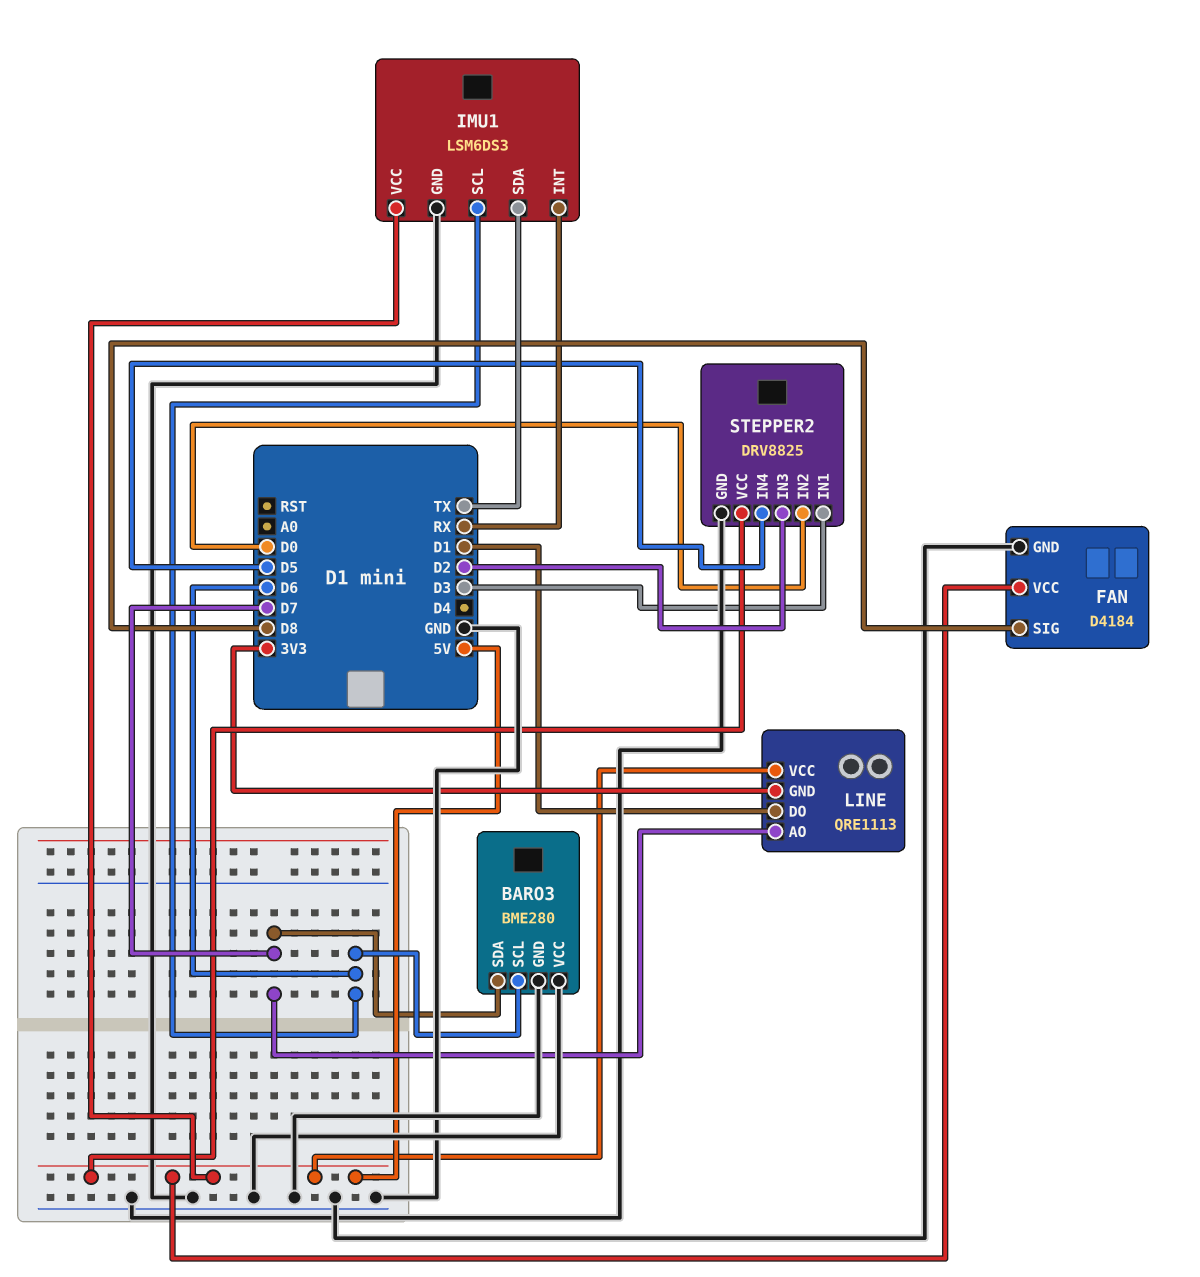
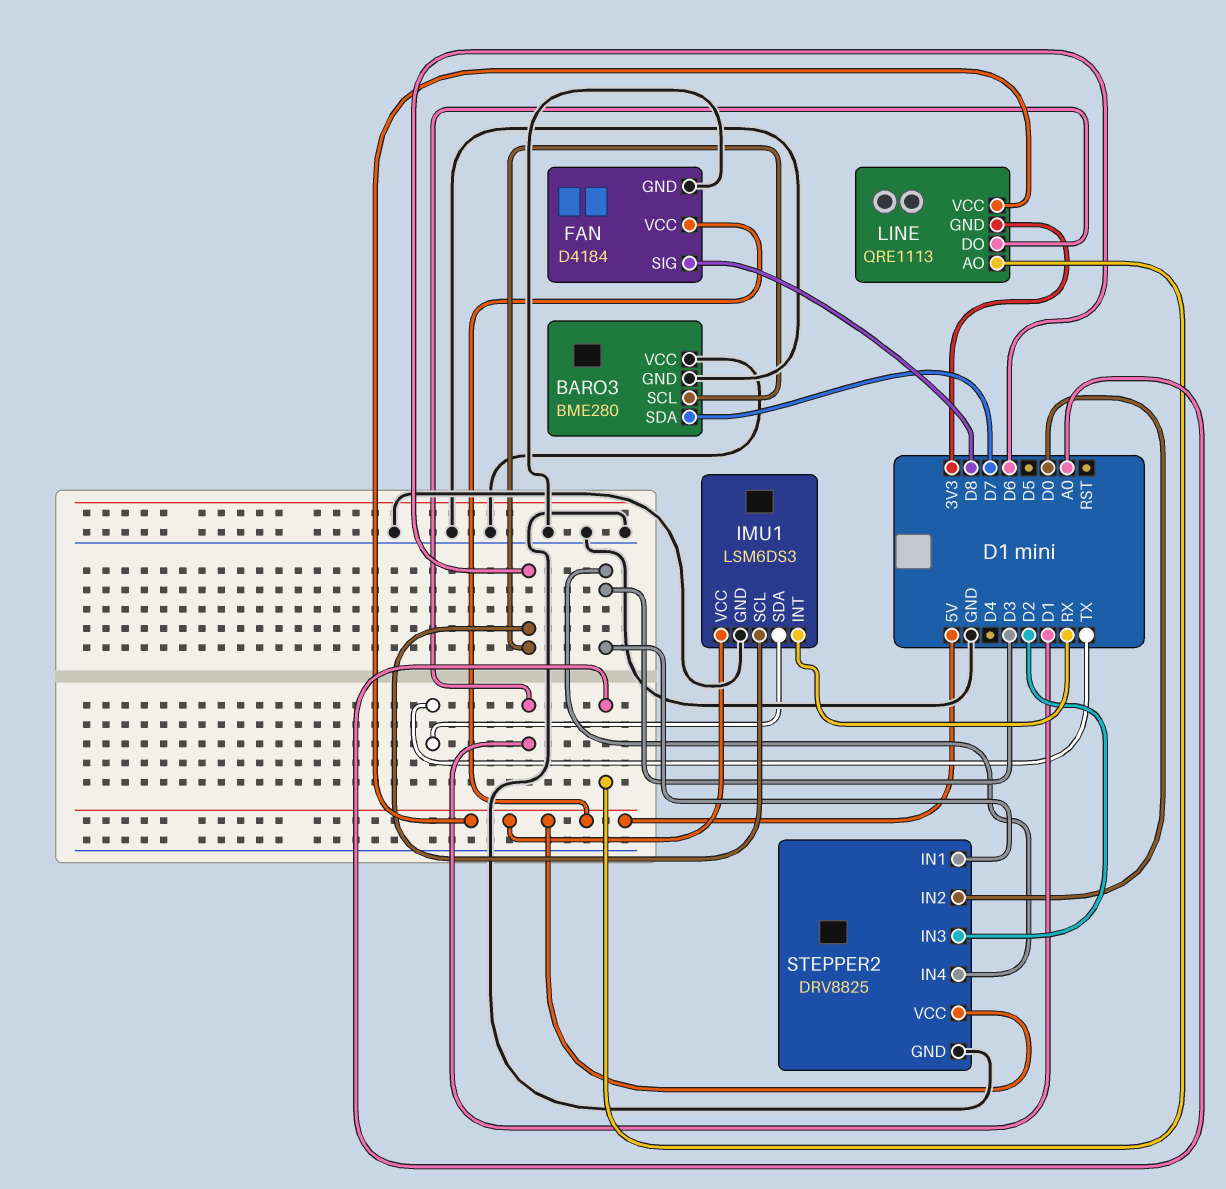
LINE pin AO: D7 -> A0
STEPPER2 pin IN4: D5 -> D3

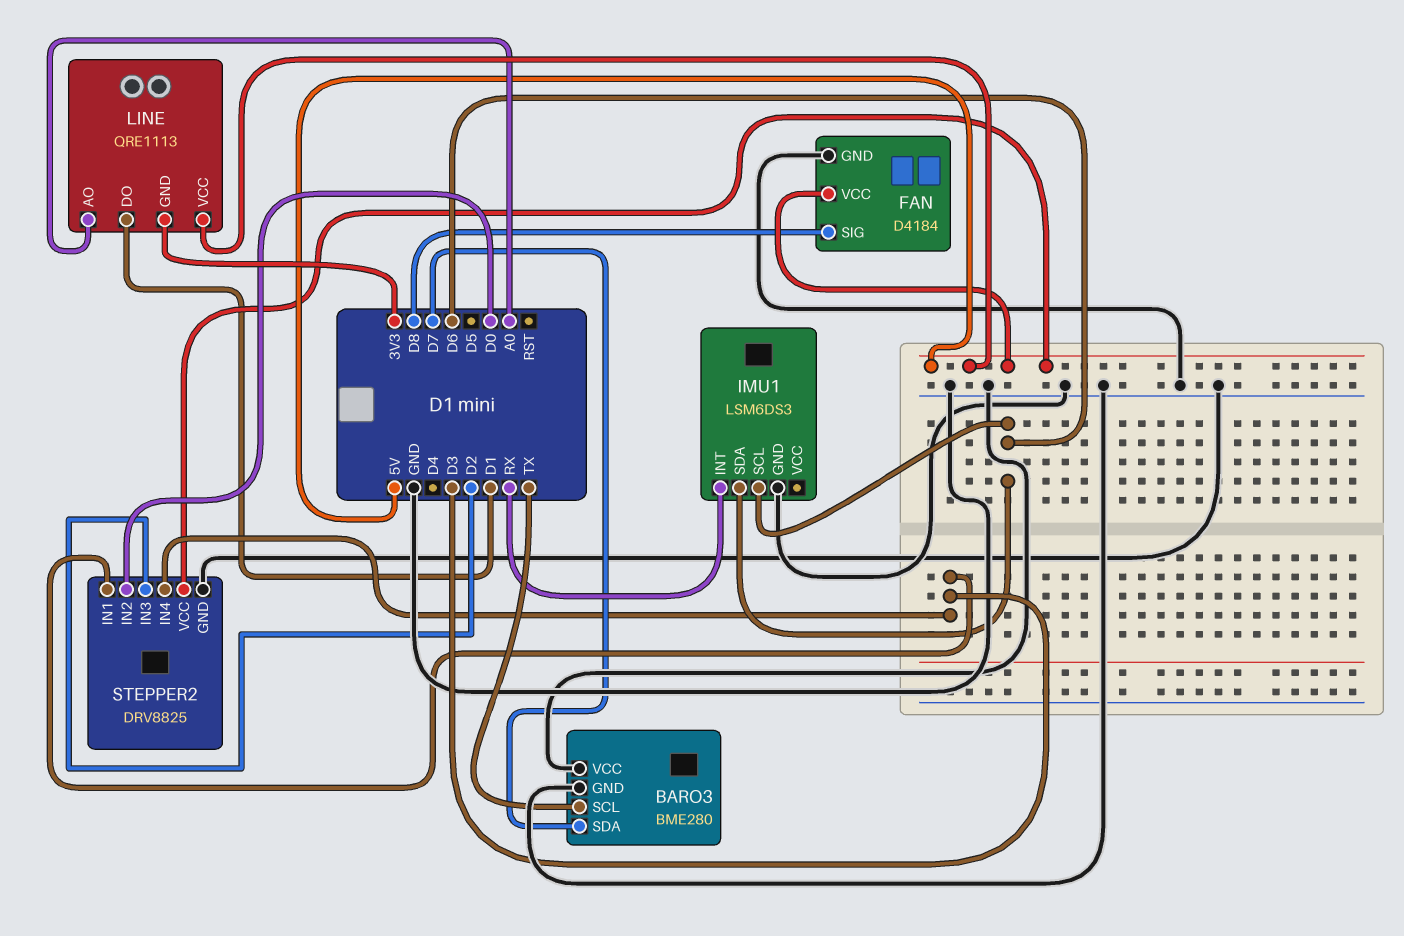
BARO3 pin SCL: D6 -> TX
IMU1 pin SDA: TX -> D6
IMU1 pin VCC: 5V -> none

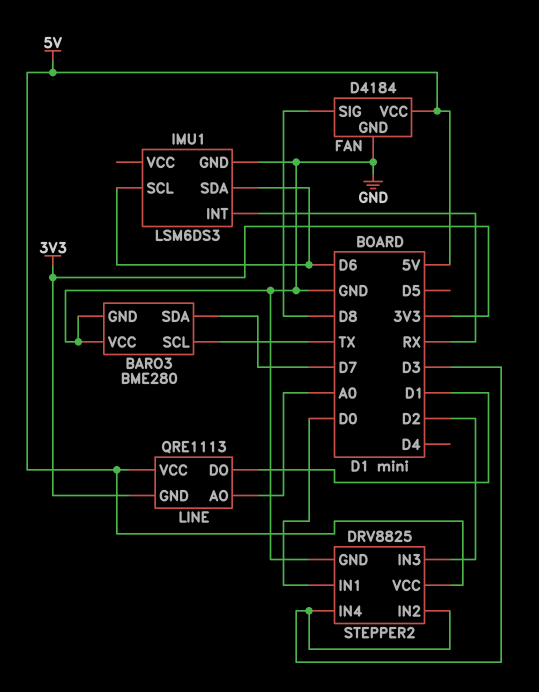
STEPPER2 pin IN1: D3 -> D0
STEPPER2 pin IN2: D0 -> D3

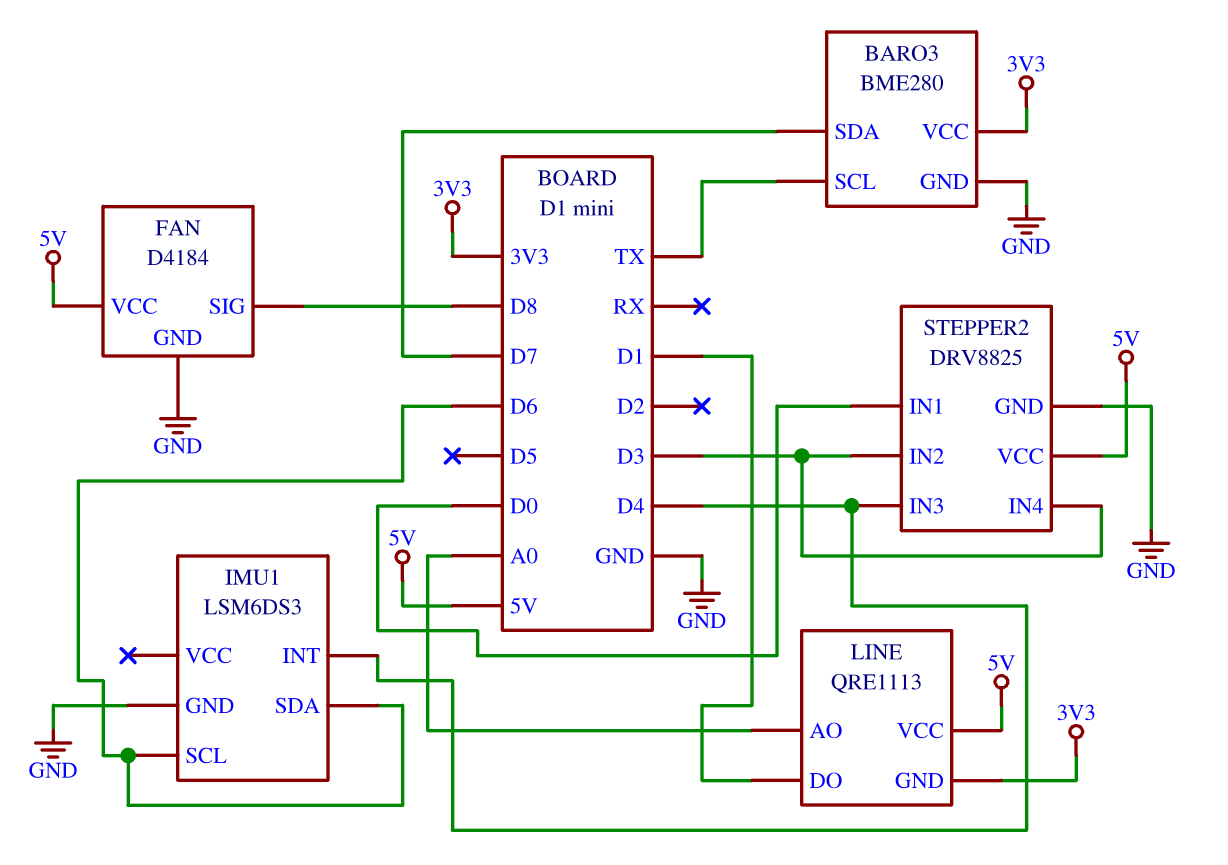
BARO3 pin VCC: GND -> 3V3
IMU1 pin INT: RX -> D4
STEPPER2 pin IN3: D2 -> D4

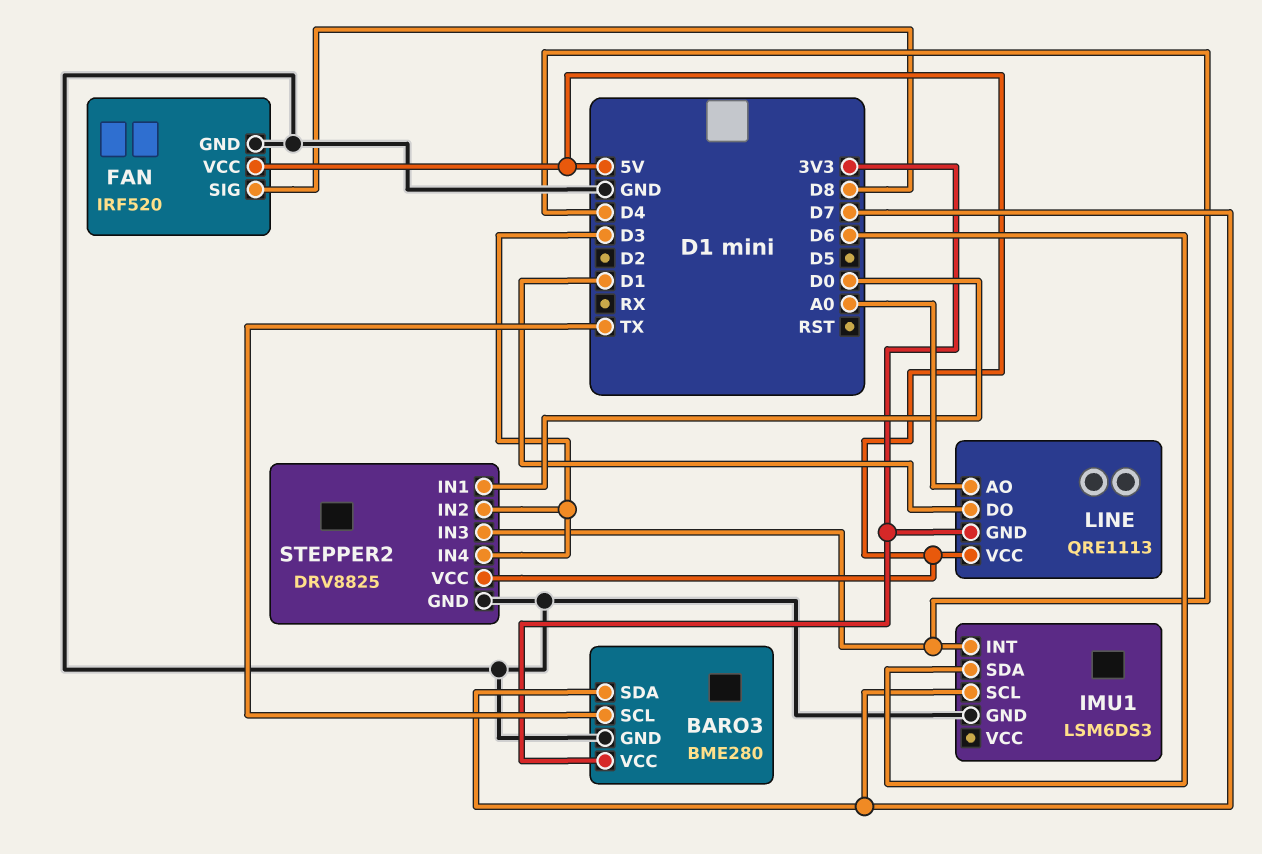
FAN: D4184 -> IRF520
IMU1 pin SCL: D6 -> D7

